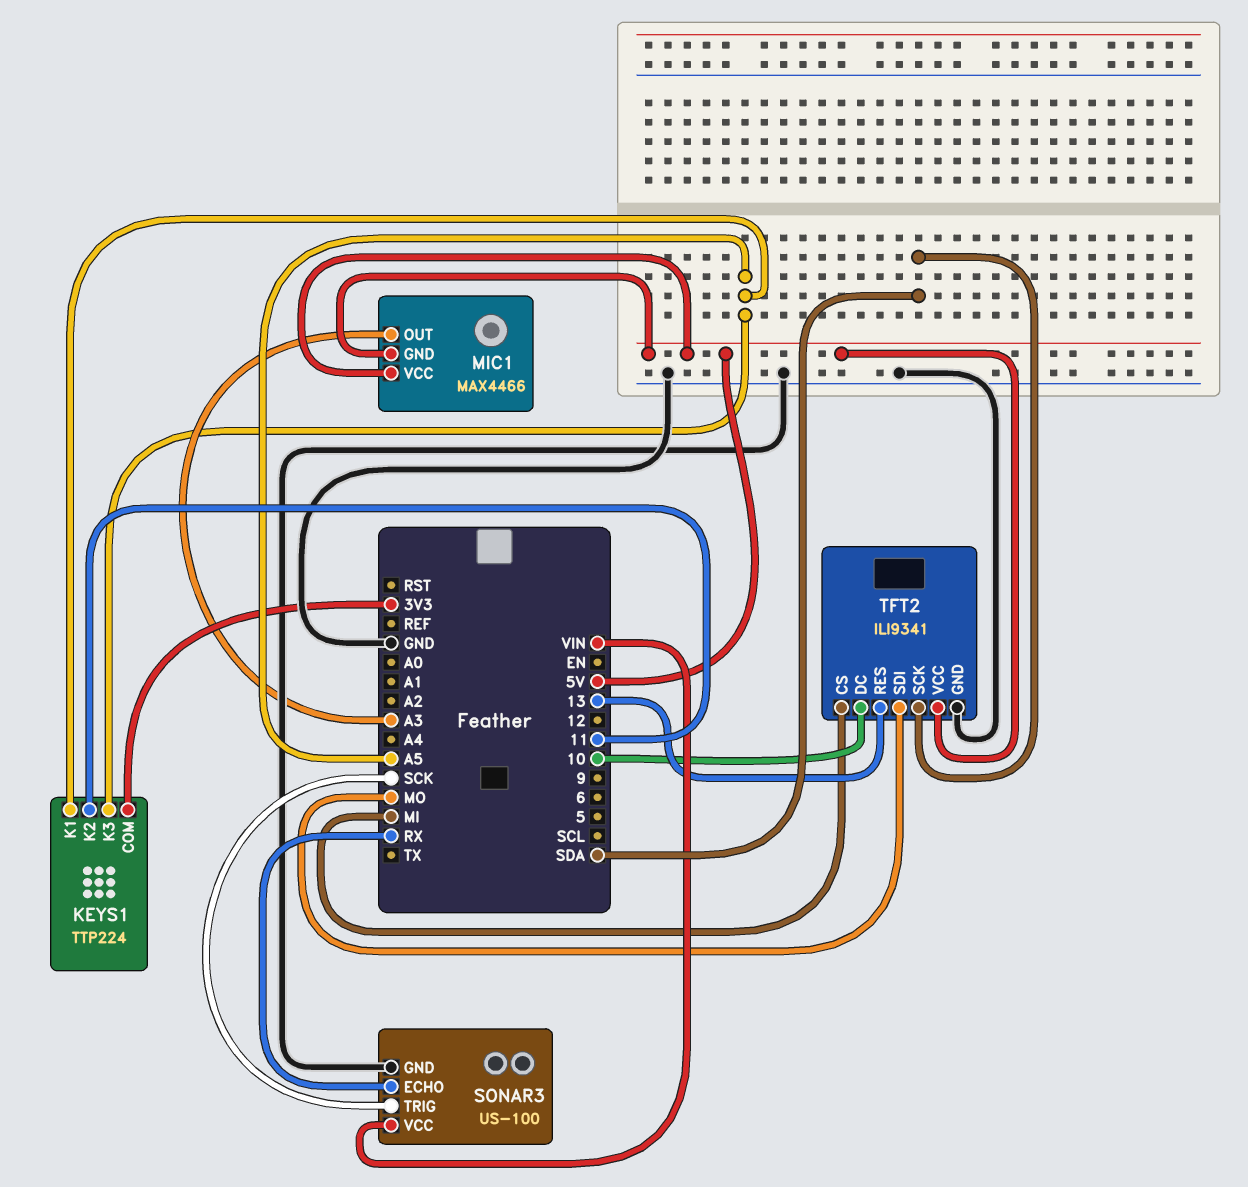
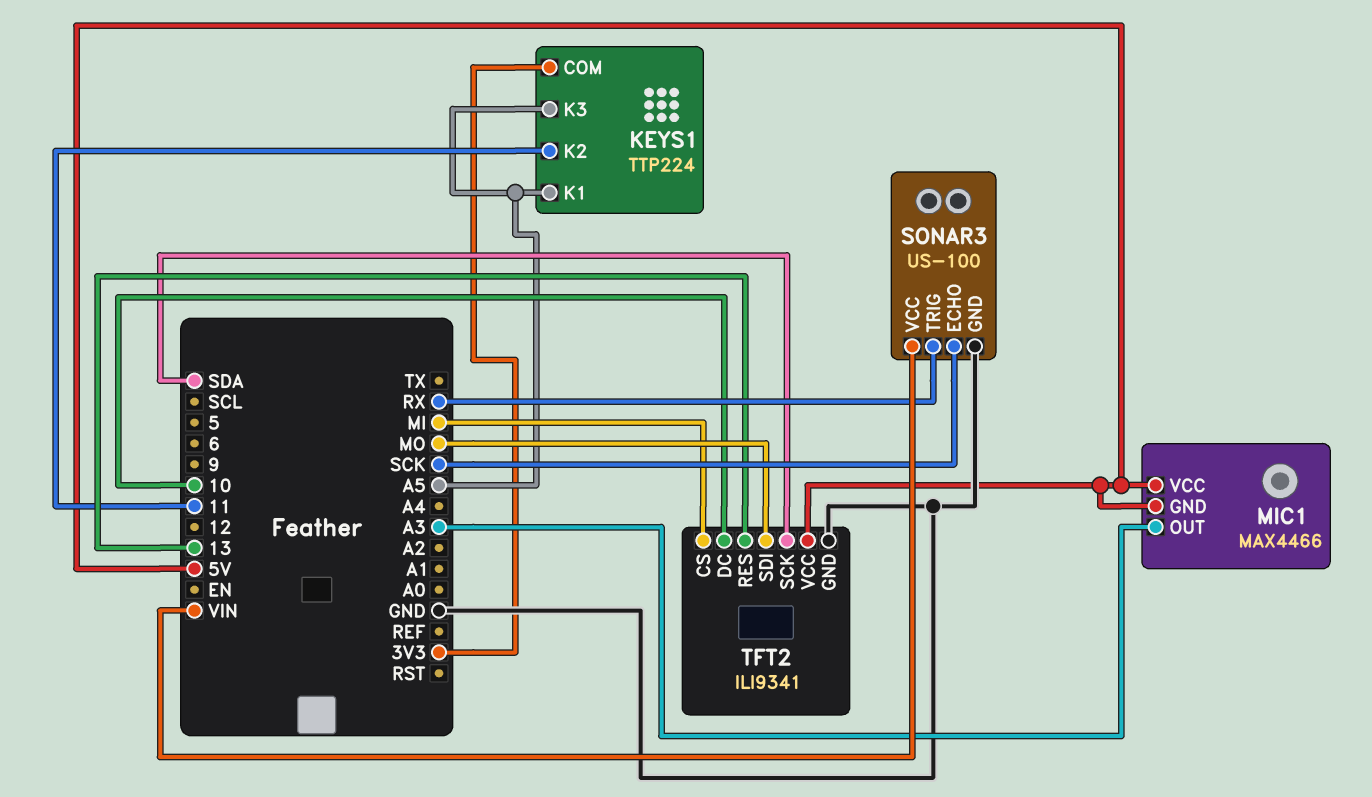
SONAR3 pin ECHO: RX -> SCK
SONAR3 pin TRIG: SCK -> RX

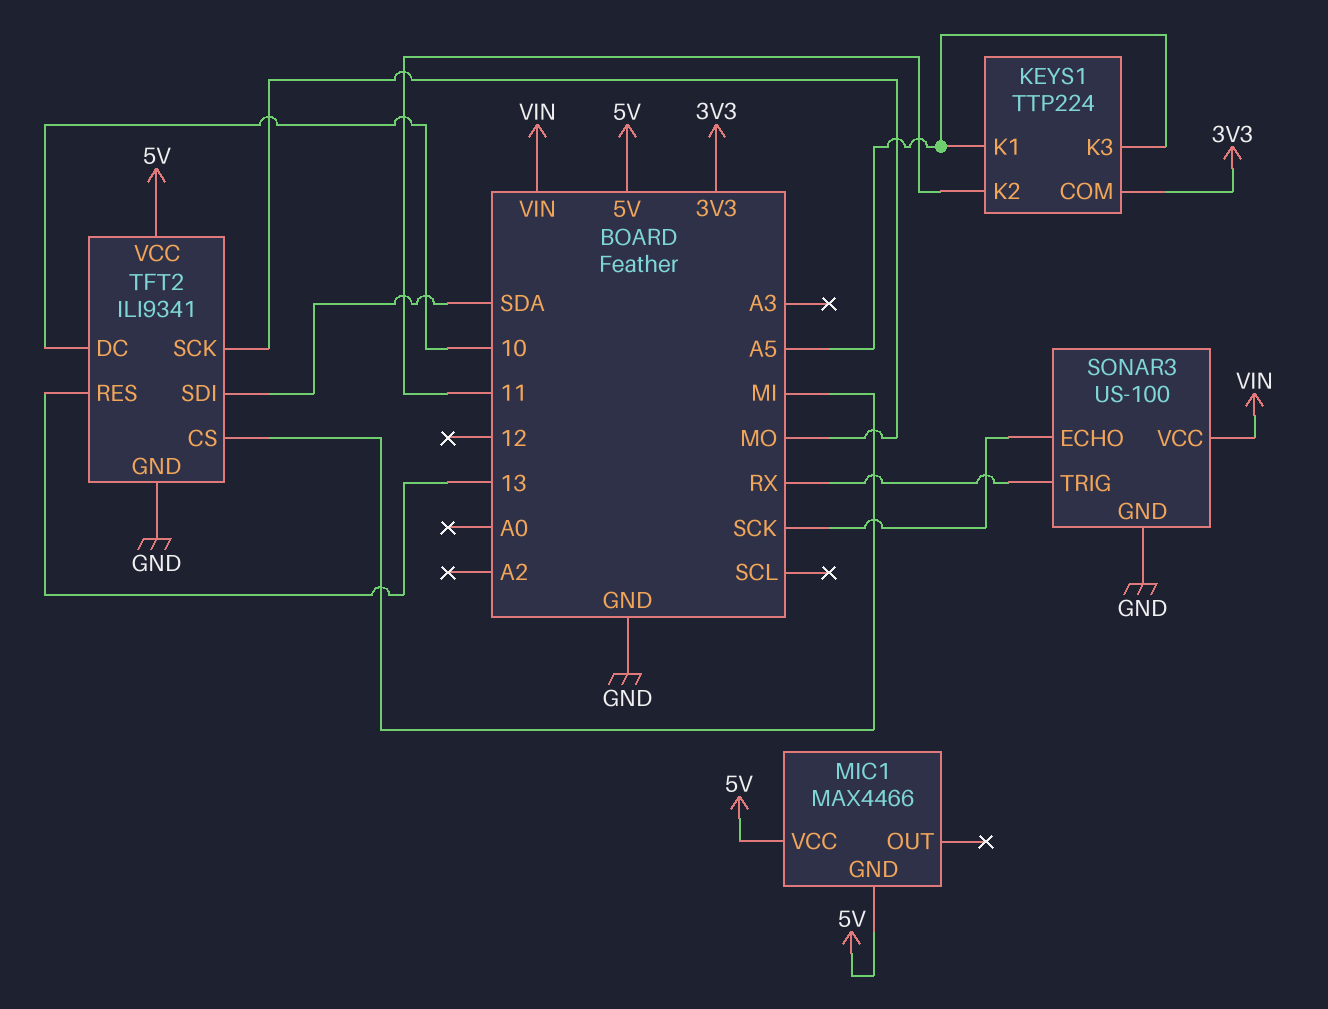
MIC1 pin OUT: A3 -> none
TFT2 pin SCK: SDA -> MO
TFT2 pin SDI: MO -> SDA

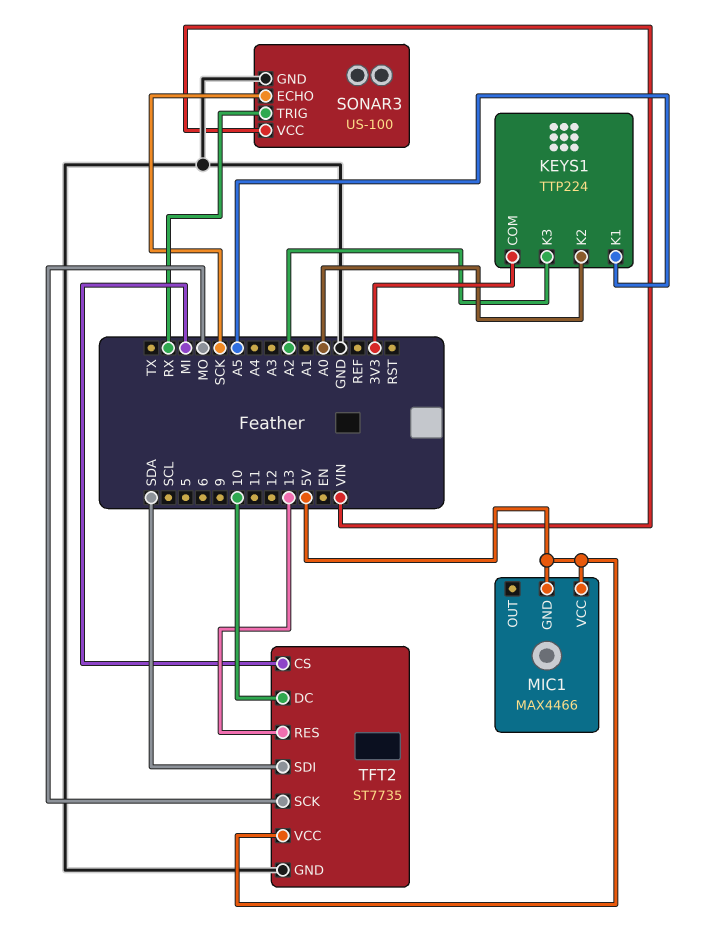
KEYS1 pin K2: 11 -> A0
KEYS1 pin K3: A5 -> A2
TFT2: ILI9341 -> ST7735

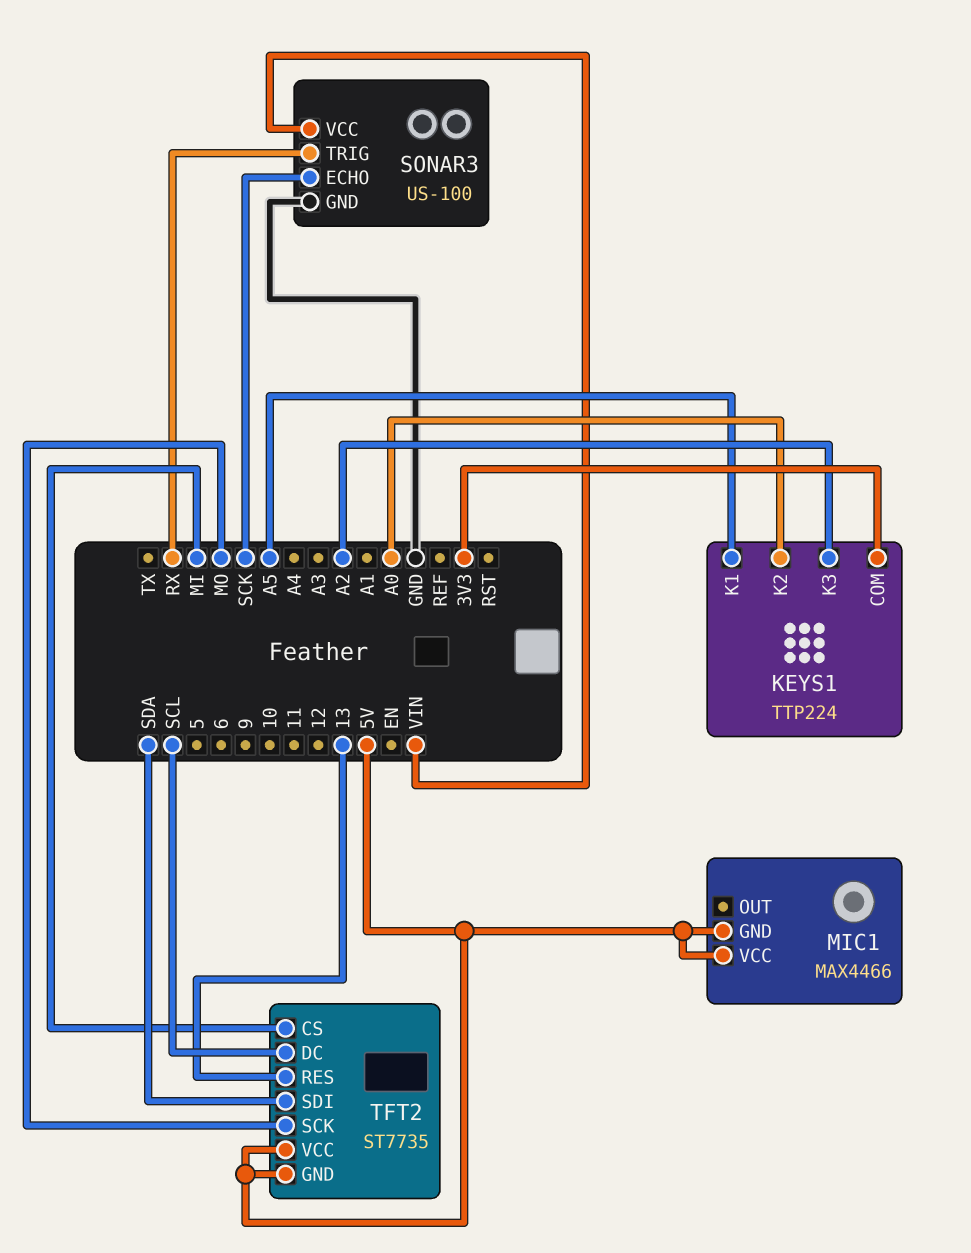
TFT2 pin DC: 10 -> SCL
TFT2 pin GND: GND -> 5V

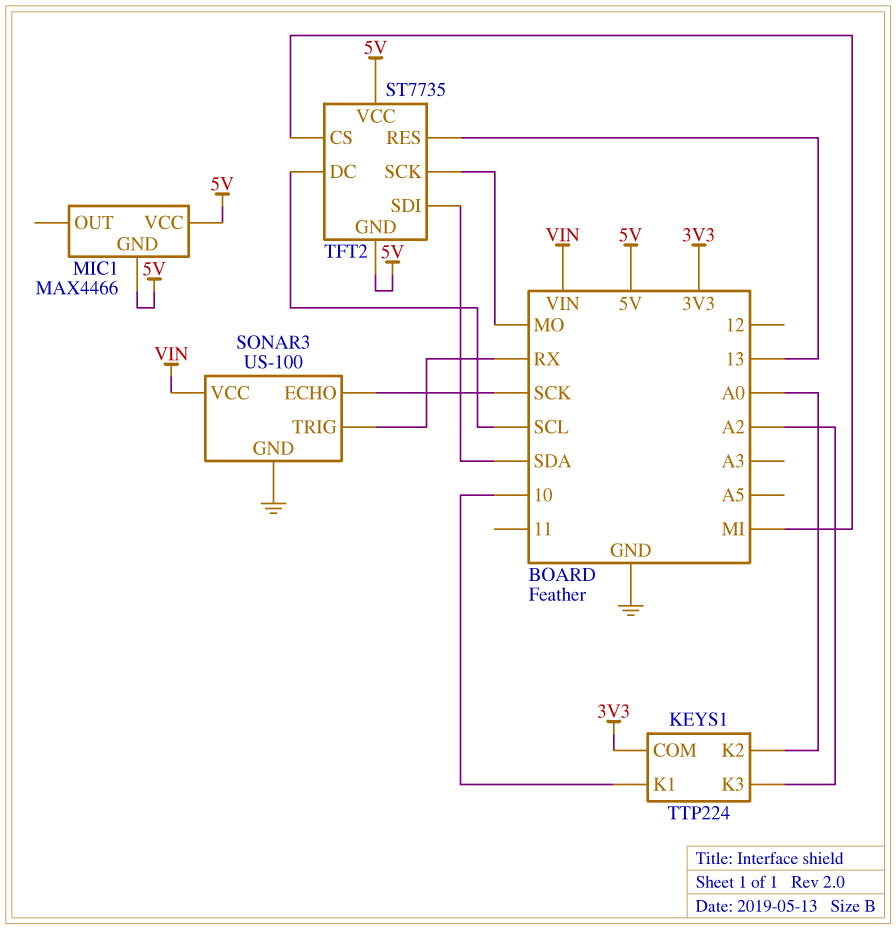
KEYS1 pin K1: A5 -> 10

